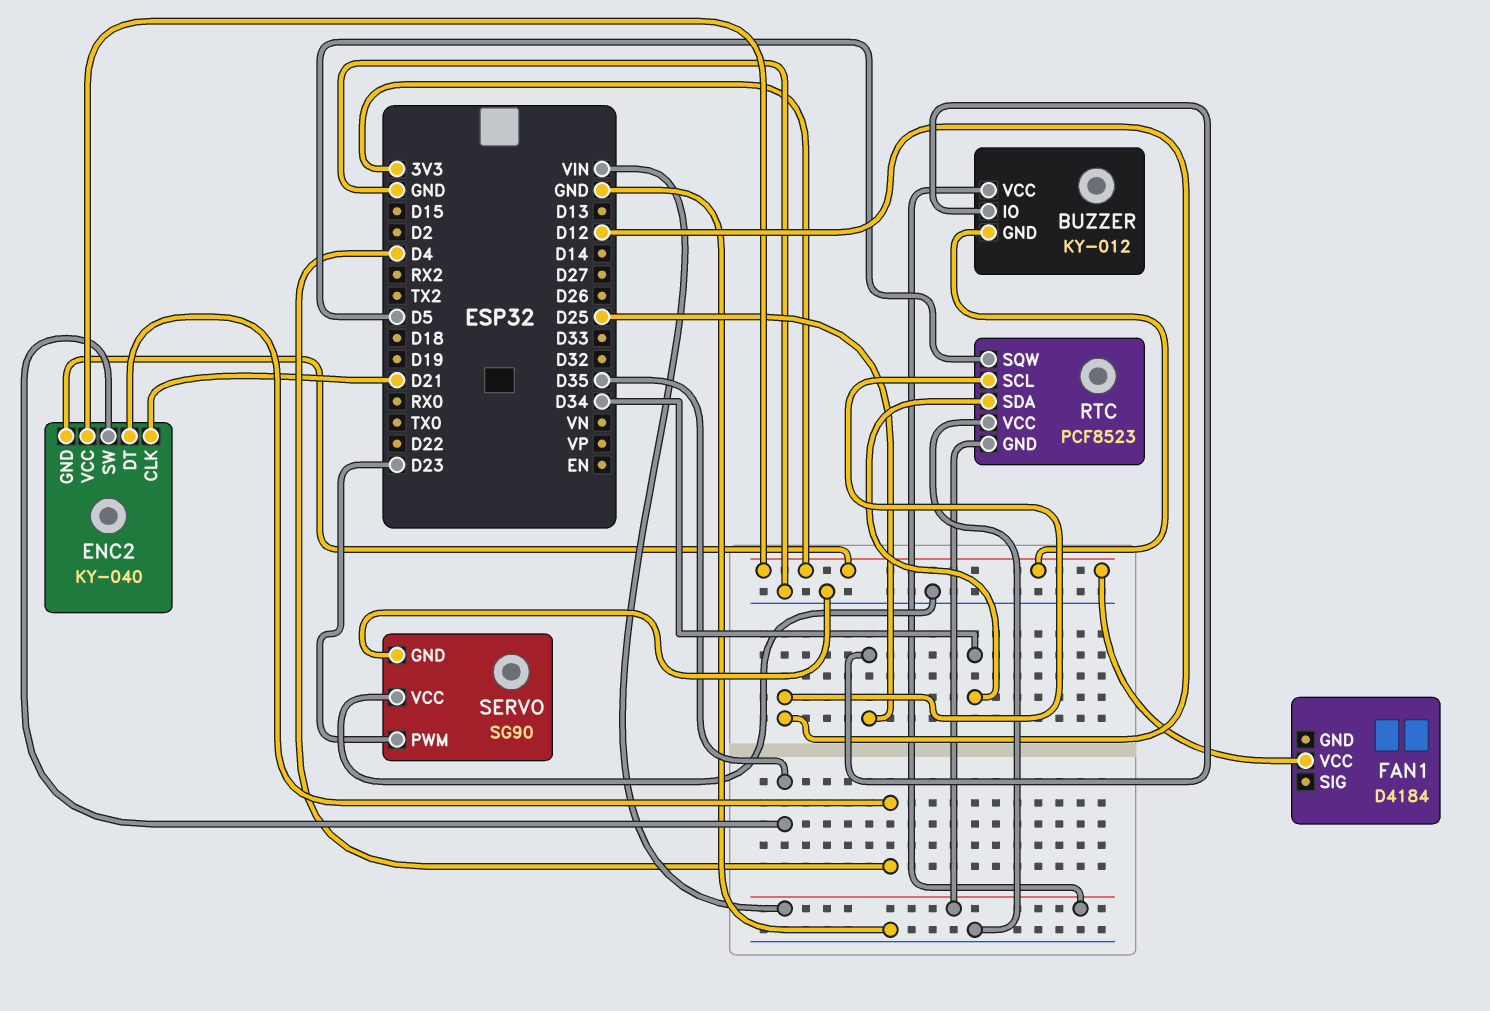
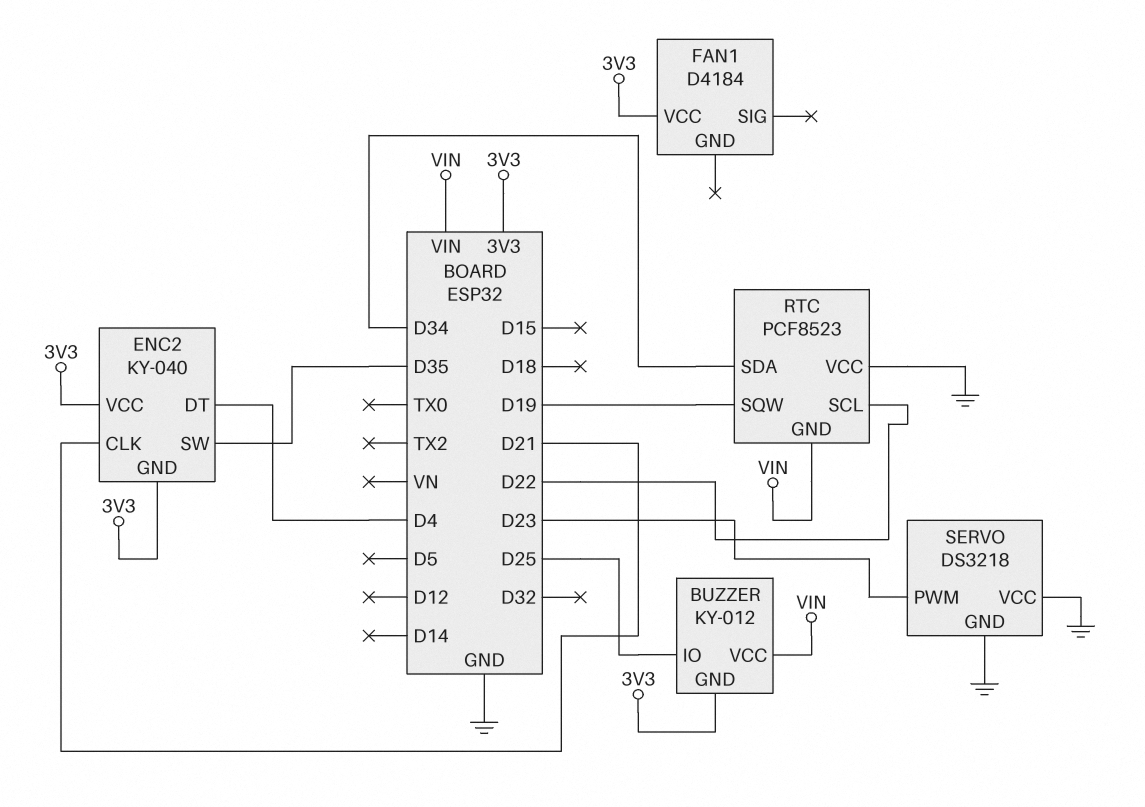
RTC pin SCL: D12 -> D22
RTC pin SQW: D5 -> D19
SERVO: SG90 -> DS3218

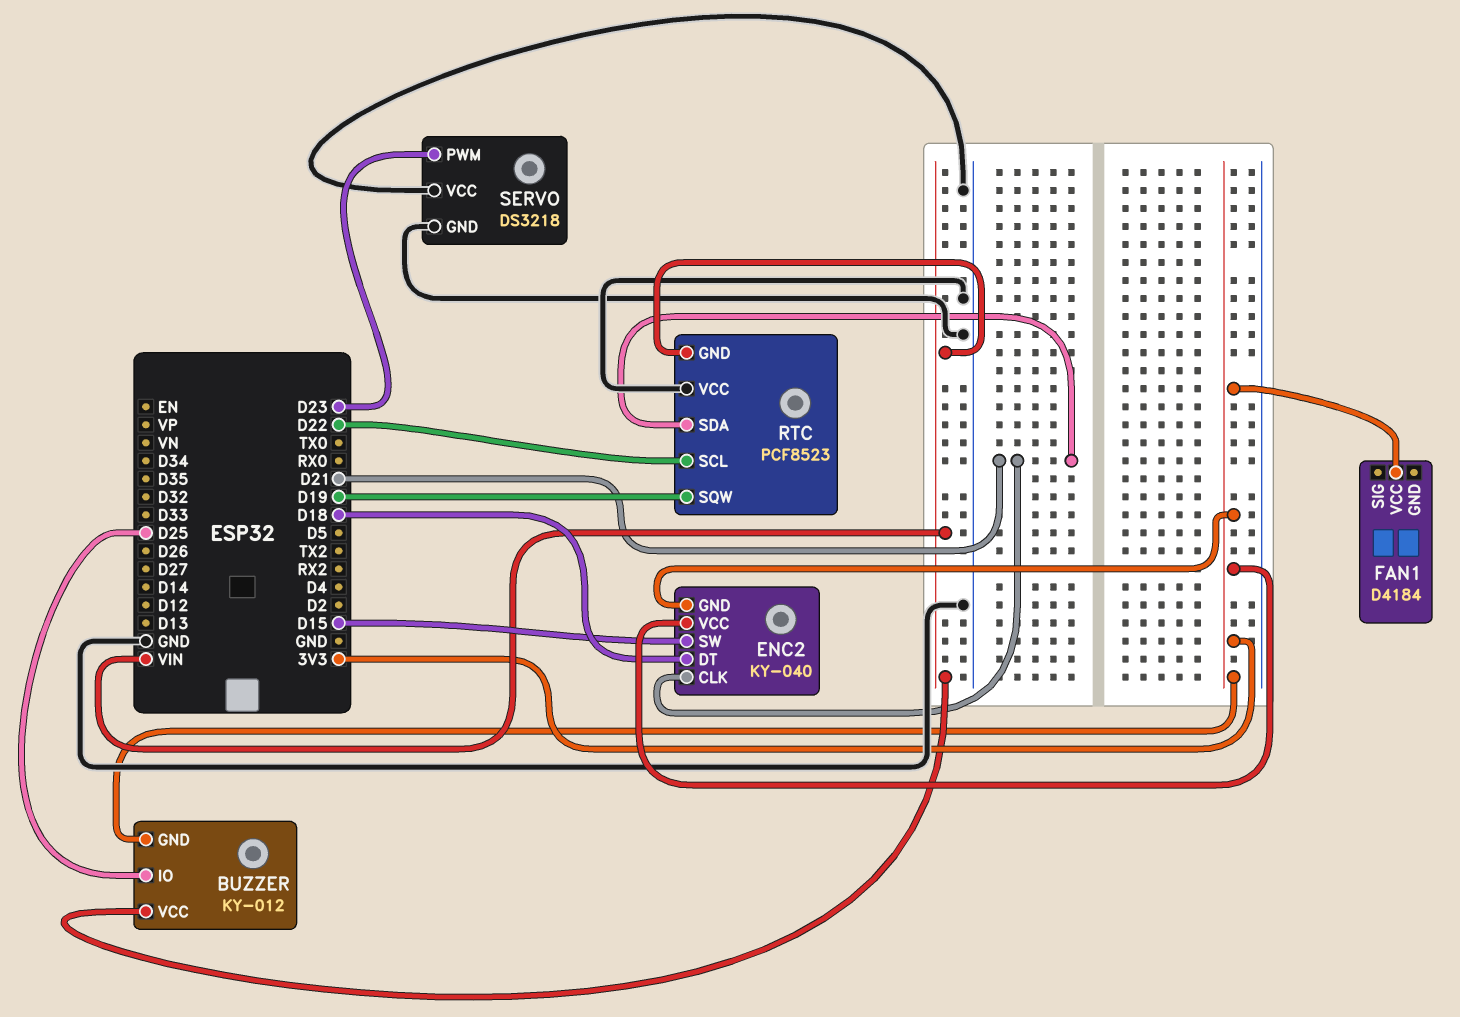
ENC2 pin DT: D4 -> D18
ENC2 pin SW: D35 -> D15
RTC pin SDA: D34 -> D21

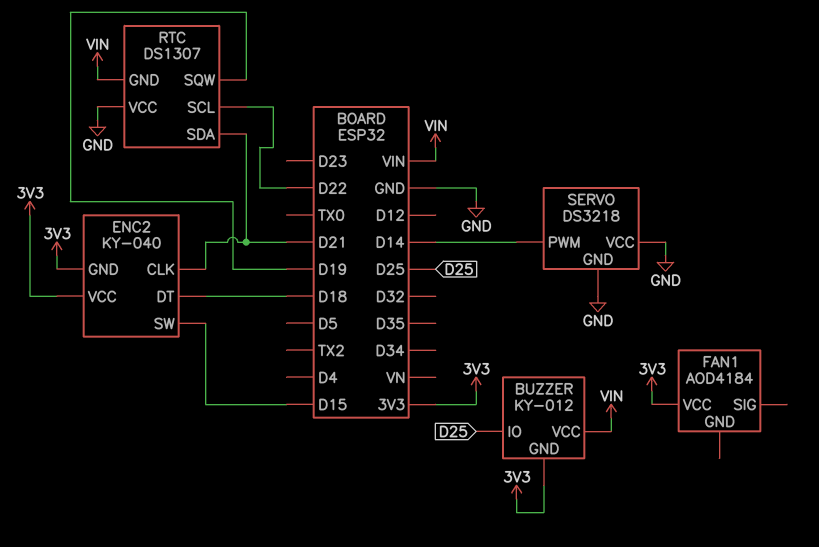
FAN1: D4184 -> AOD4184
RTC: PCF8523 -> DS1307
SERVO pin PWM: D23 -> D14

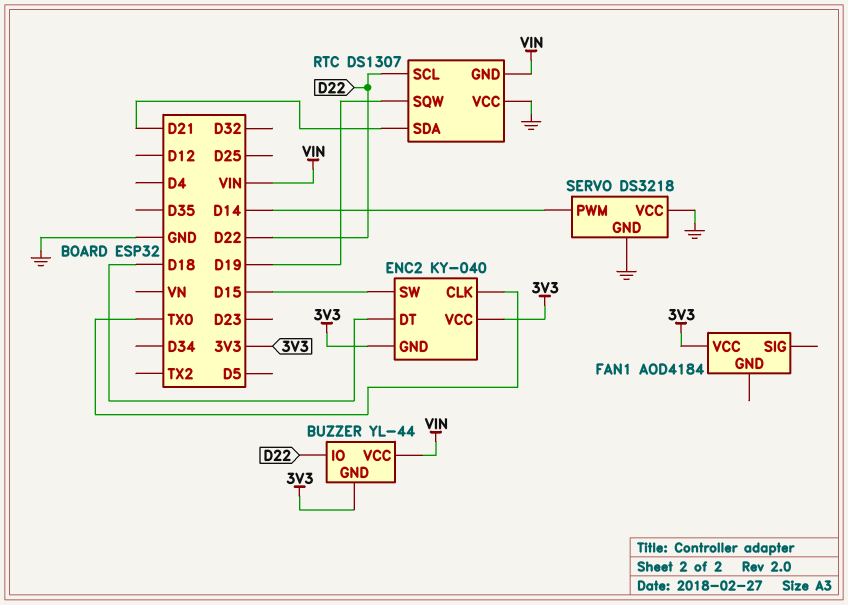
BUZZER: KY-012 -> YL-44
BUZZER pin IO: D25 -> D22
ENC2 pin CLK: D21 -> TX0

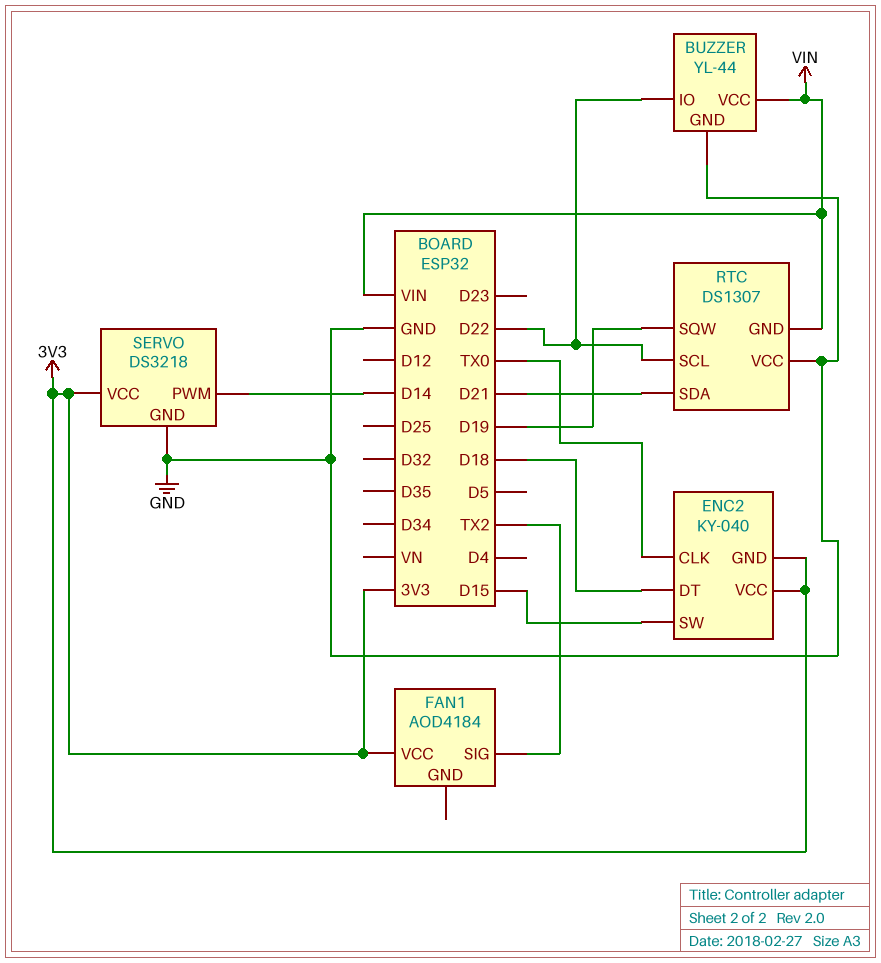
BUZZER pin GND: 3V3 -> GND
FAN1 pin SIG: none -> TX2
SERVO pin VCC: GND -> 3V3

